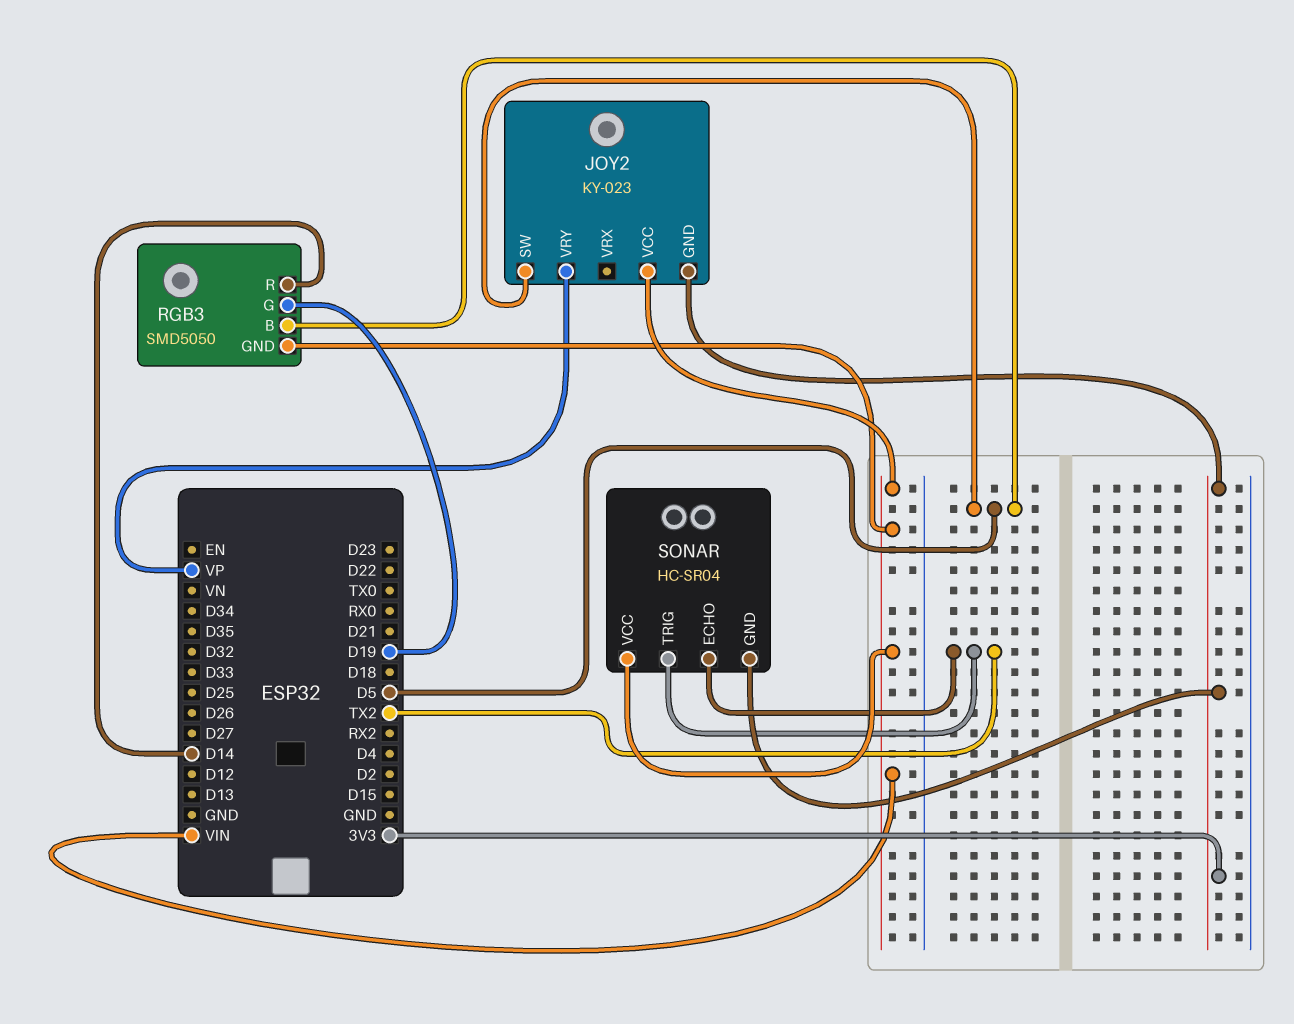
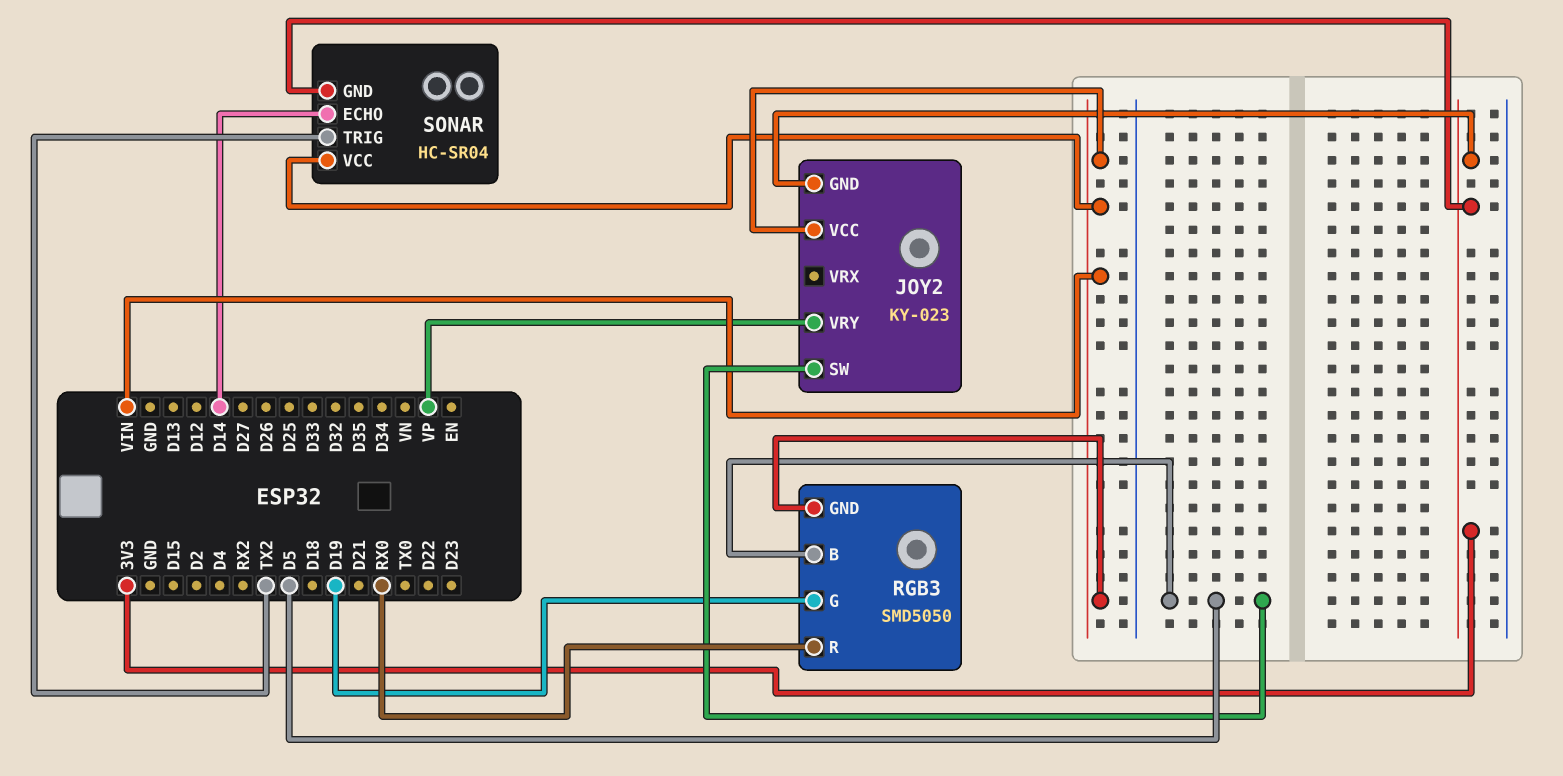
RGB3 pin R: D14 -> RX0
SONAR pin ECHO: TX2 -> D14

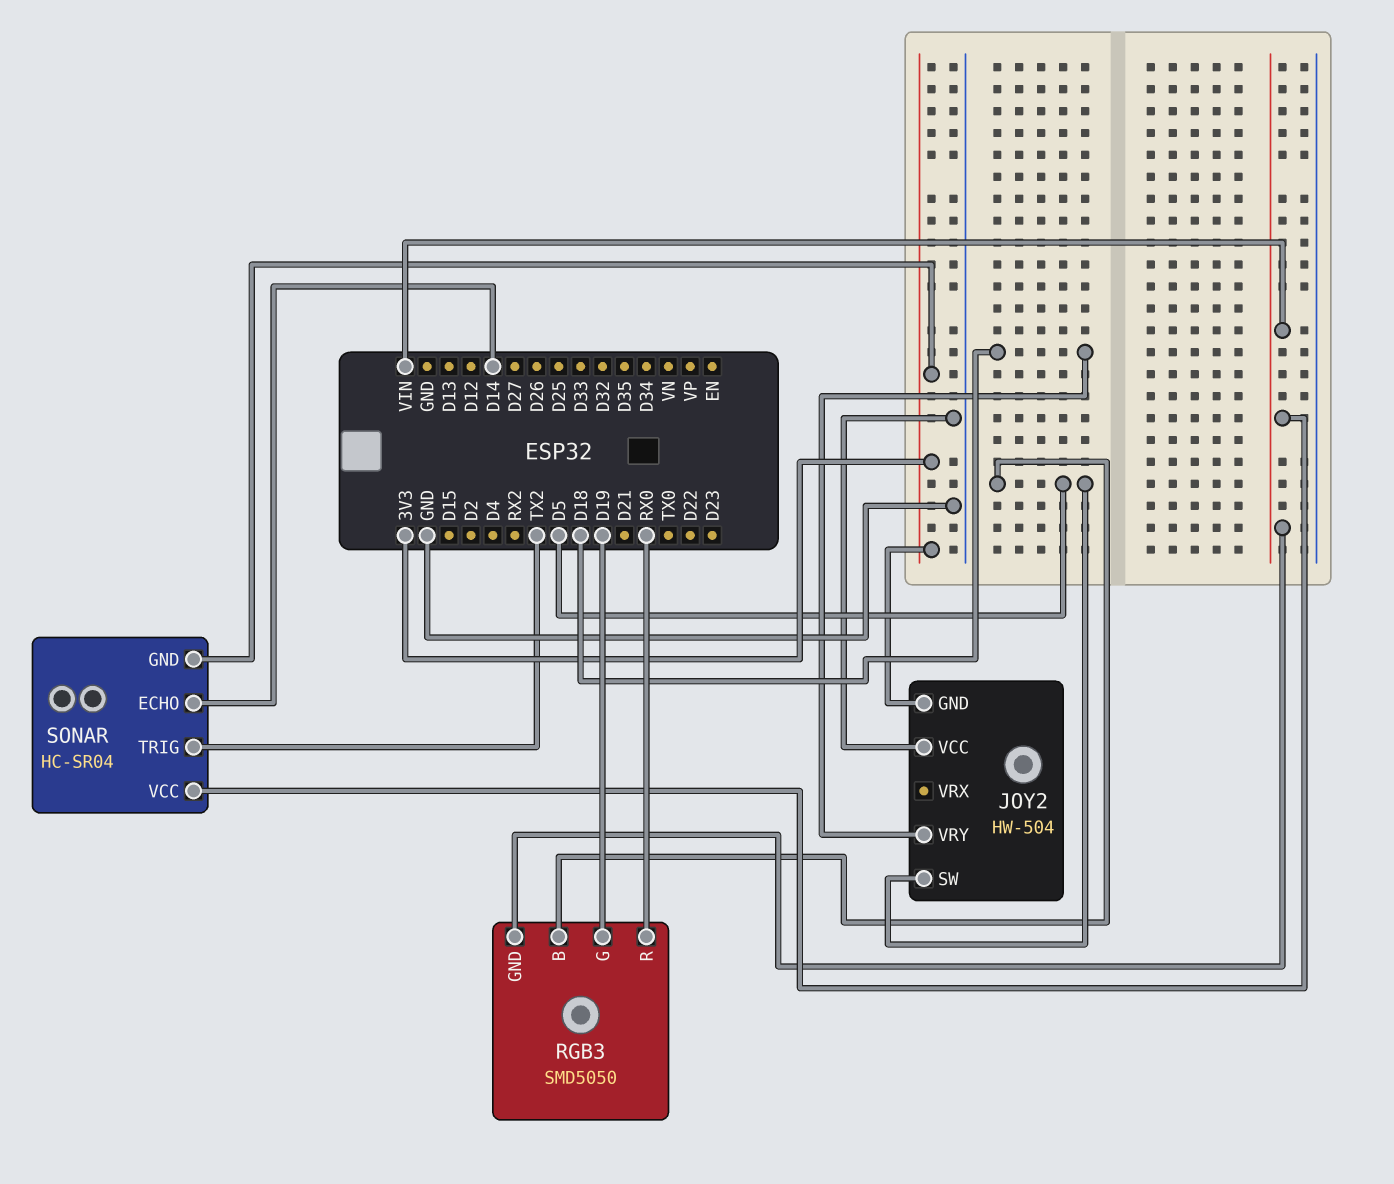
JOY2: KY-023 -> HW-504
JOY2 pin VCC: VIN -> GND
JOY2 pin VRY: VP -> D18

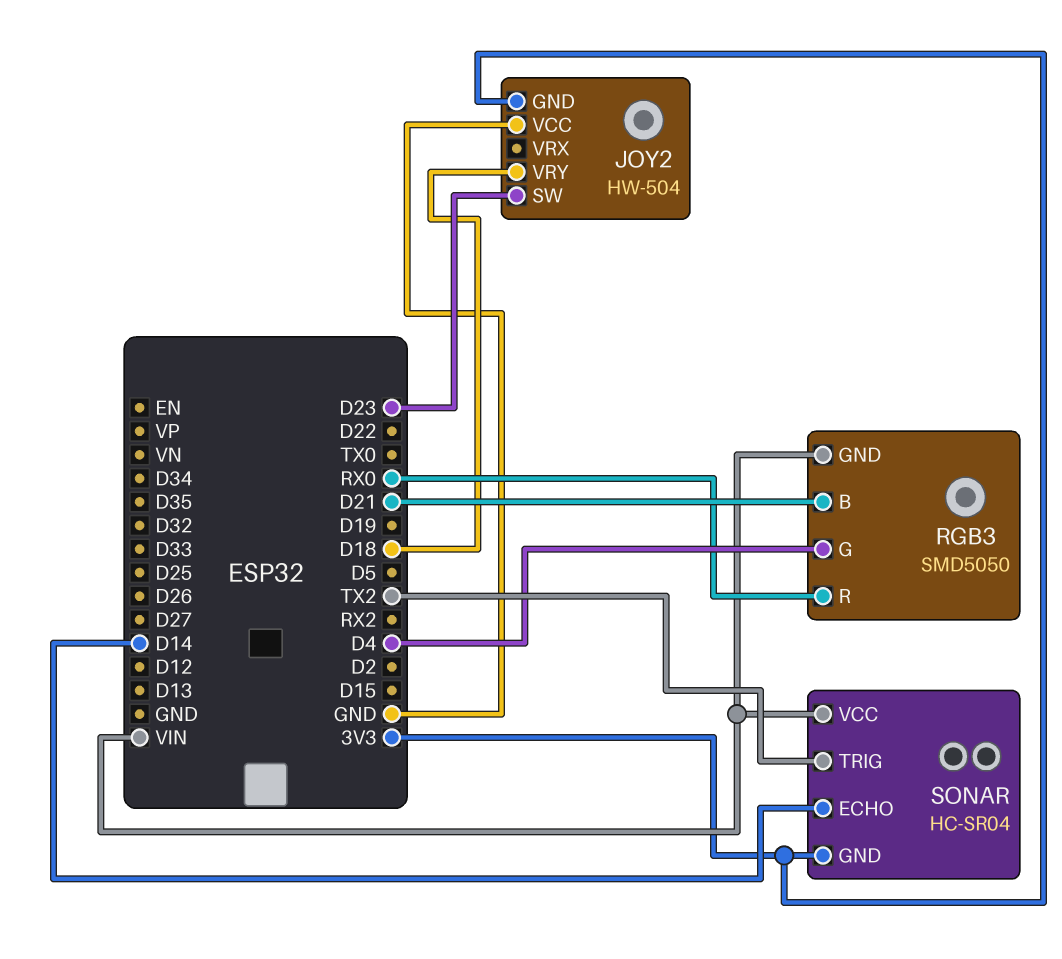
JOY2 pin SW: D5 -> D23
RGB3 pin B: D5 -> D21
RGB3 pin G: D19 -> D4

